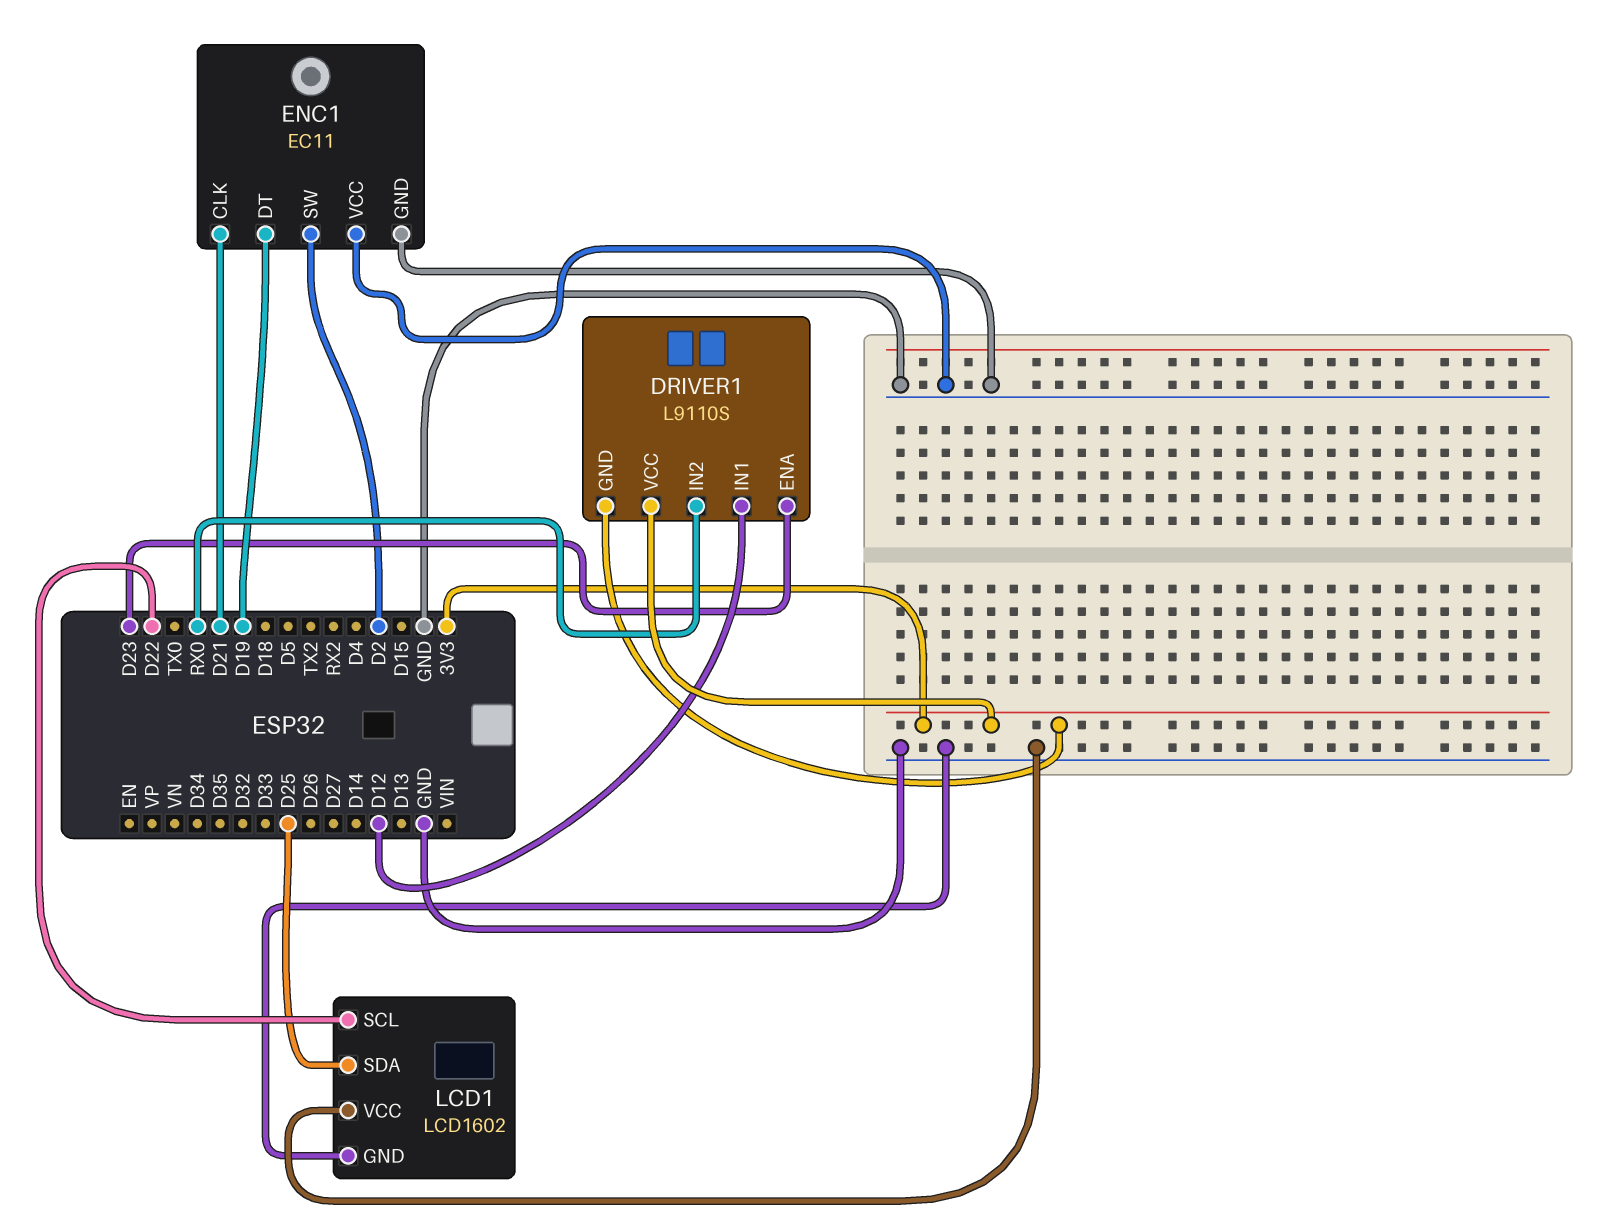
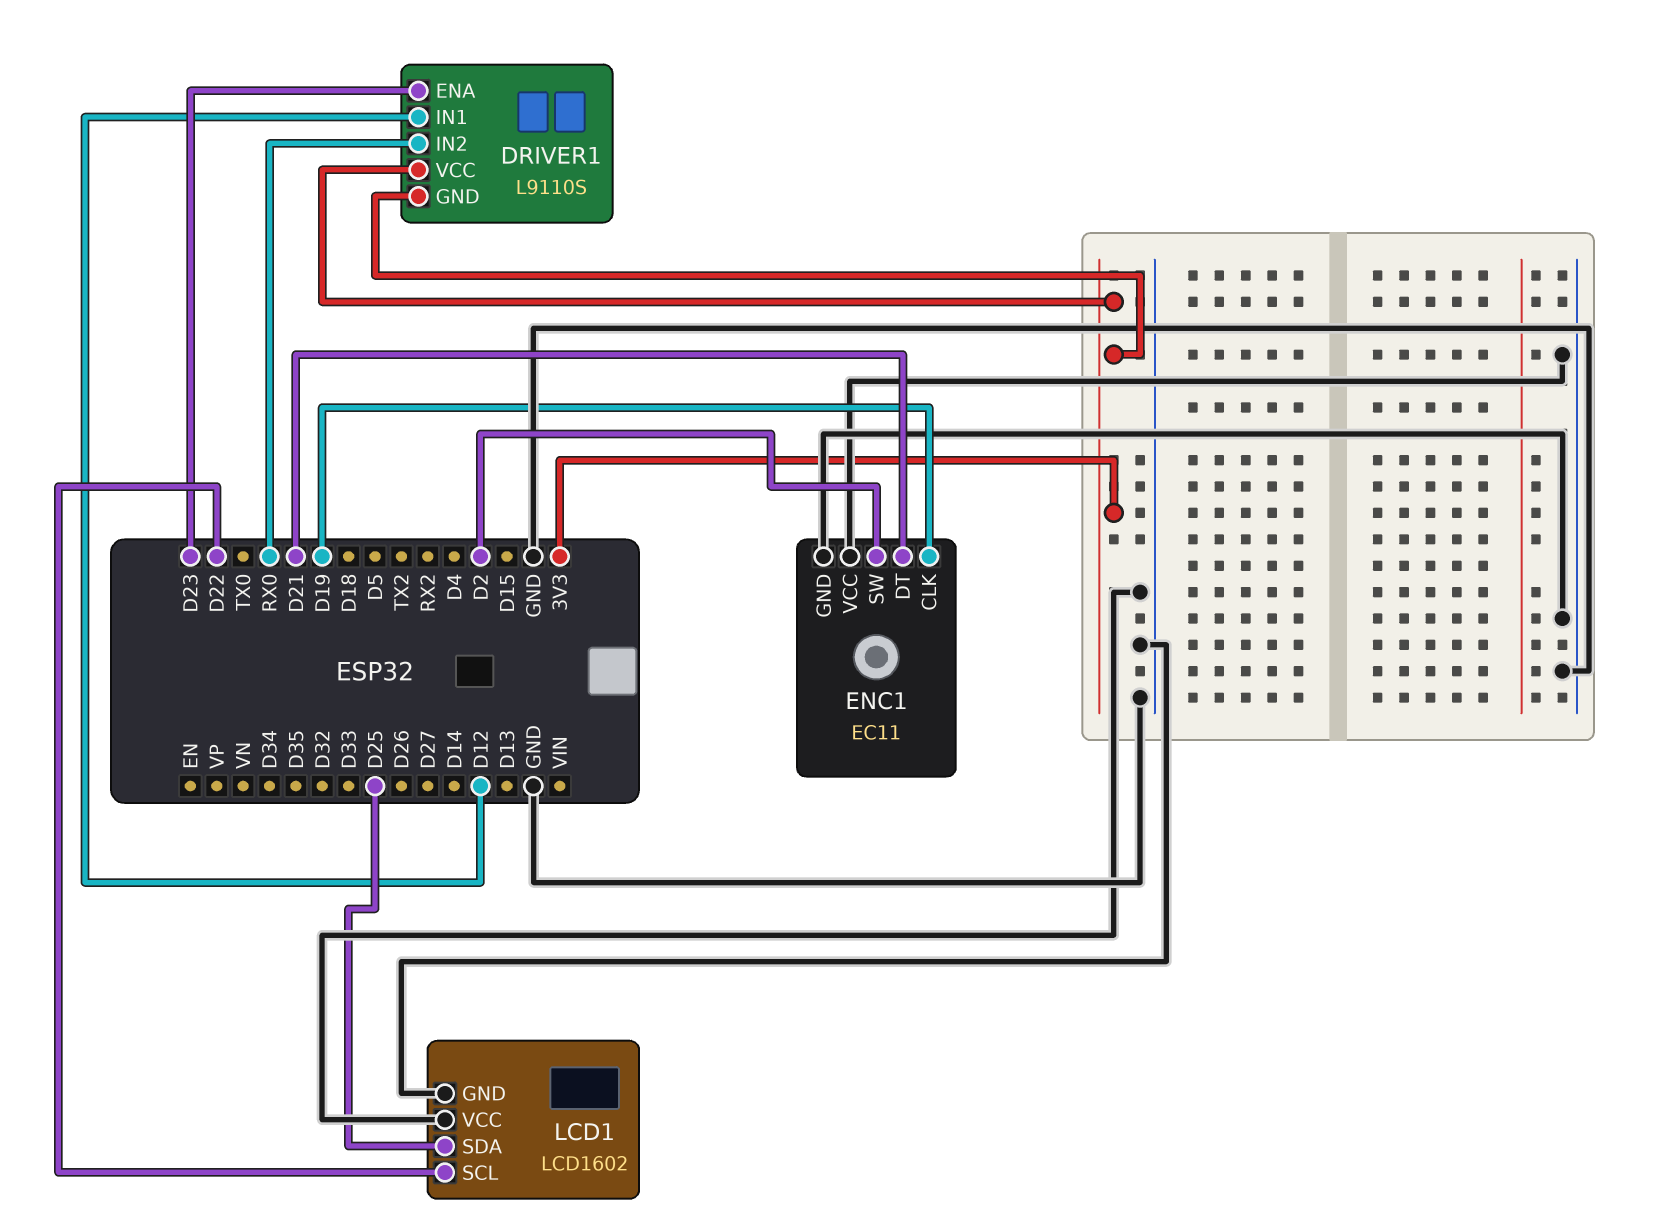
ENC1 pin CLK: D21 -> D19
ENC1 pin DT: D19 -> D21

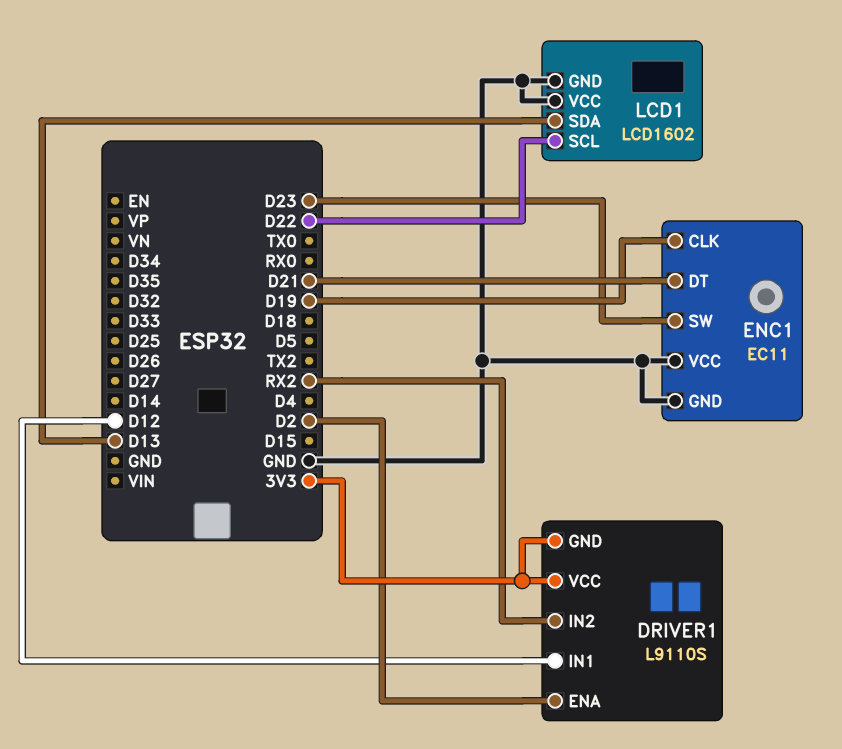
DRIVER1 pin ENA: D23 -> D2
DRIVER1 pin IN2: RX0 -> RX2
ENC1 pin SW: D2 -> D23
LCD1 pin SDA: D25 -> D13

